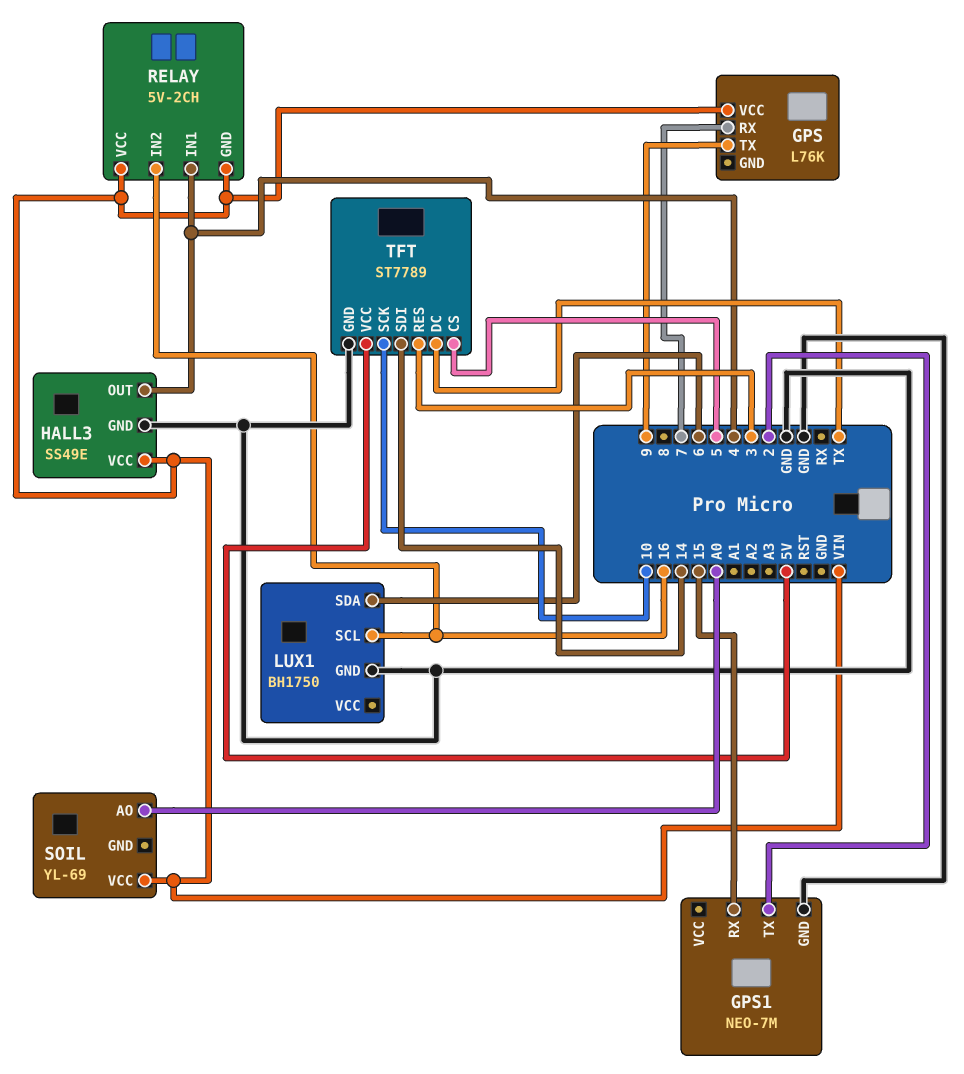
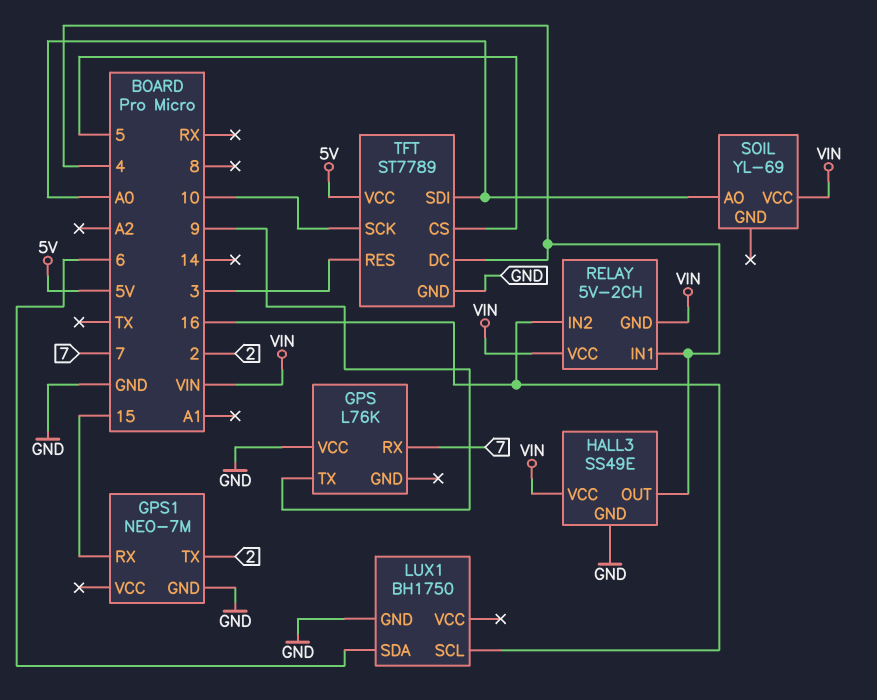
GPS pin VCC: VIN -> GND
TFT pin DC: TX -> 4
TFT pin SDI: 14 -> A0

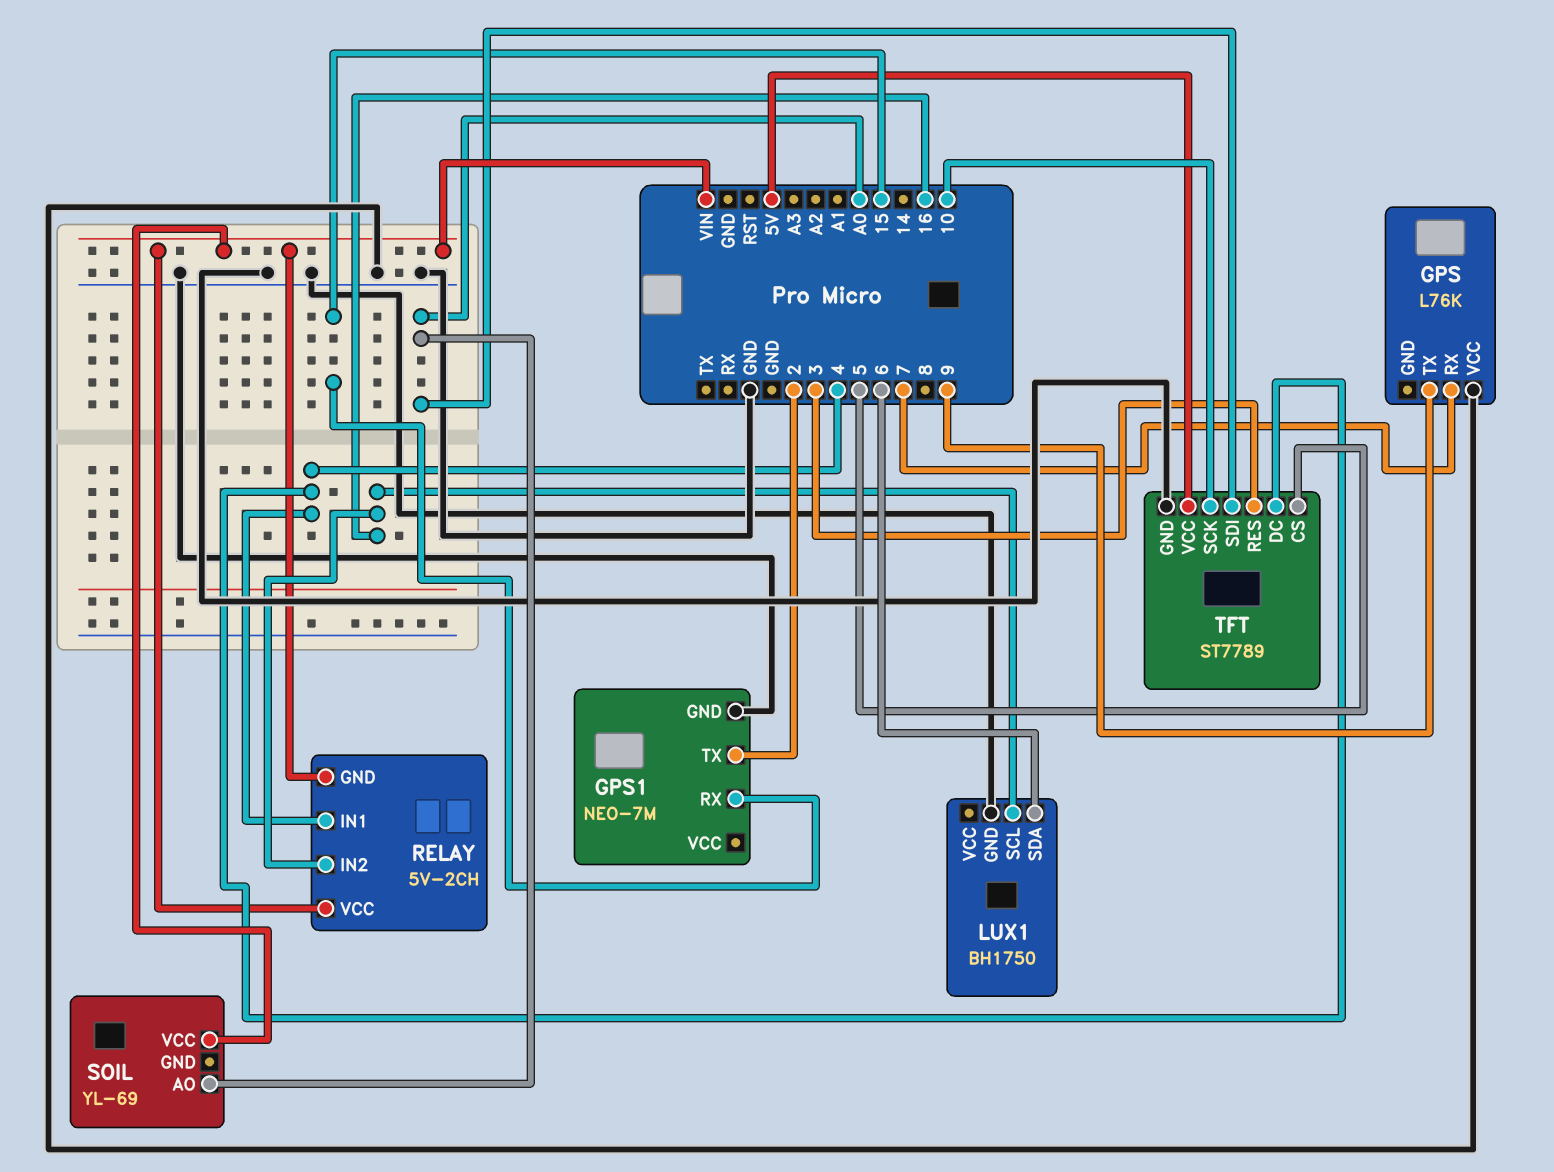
HALL3: SS49E -> none
HALL3 pin GND: GND -> none
HALL3 pin OUT: 4 -> none
HALL3 pin VCC: VIN -> none

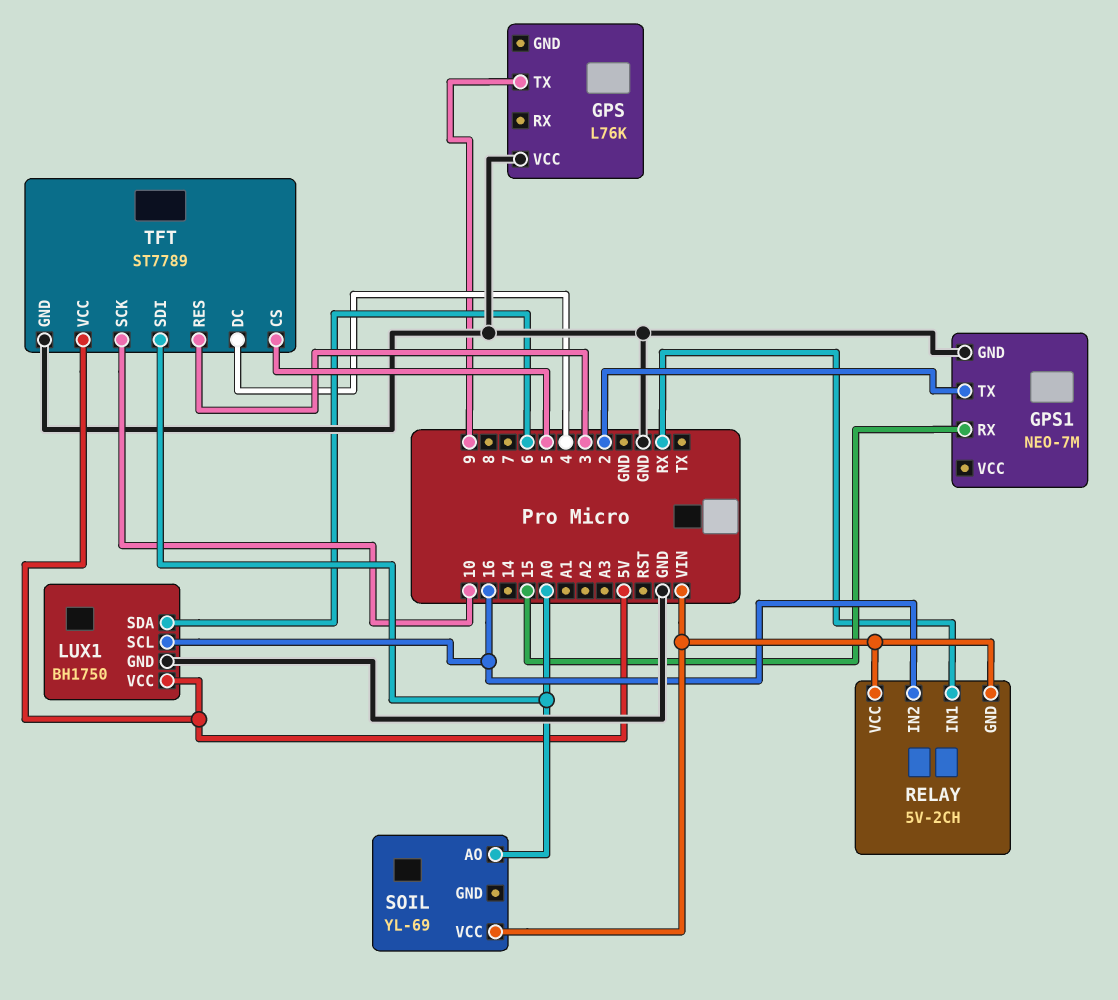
GPS pin RX: 7 -> none
LUX1 pin VCC: none -> 5V
RELAY pin IN1: 4 -> RX

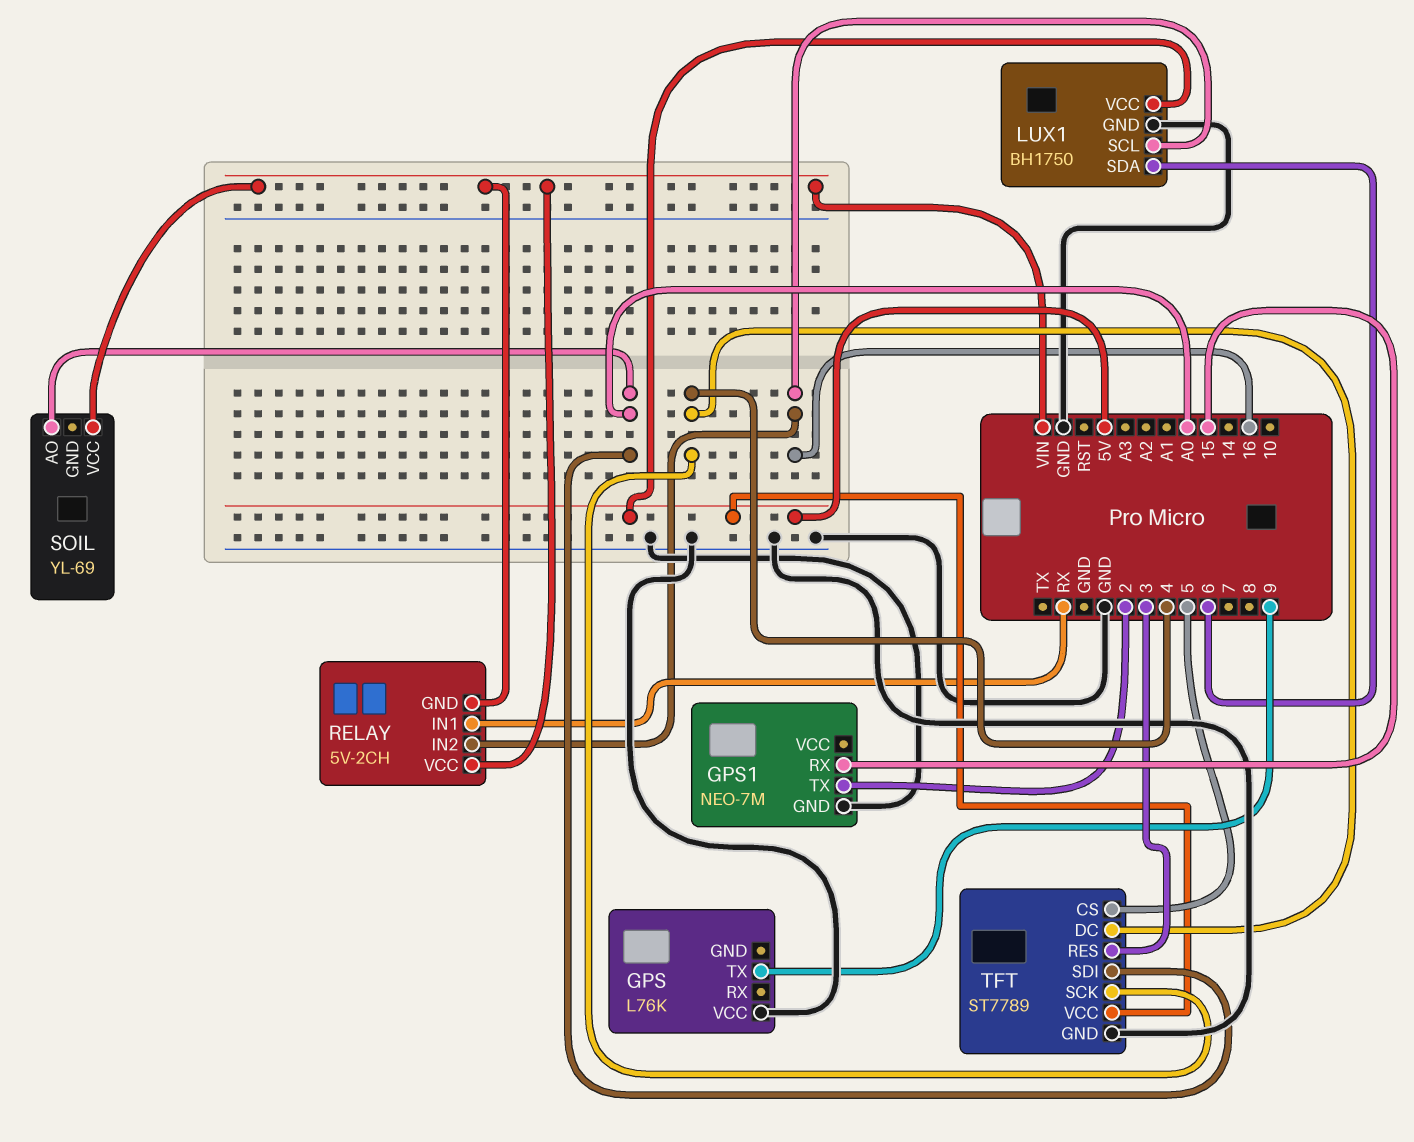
TFT pin SCK: 10 -> 4

